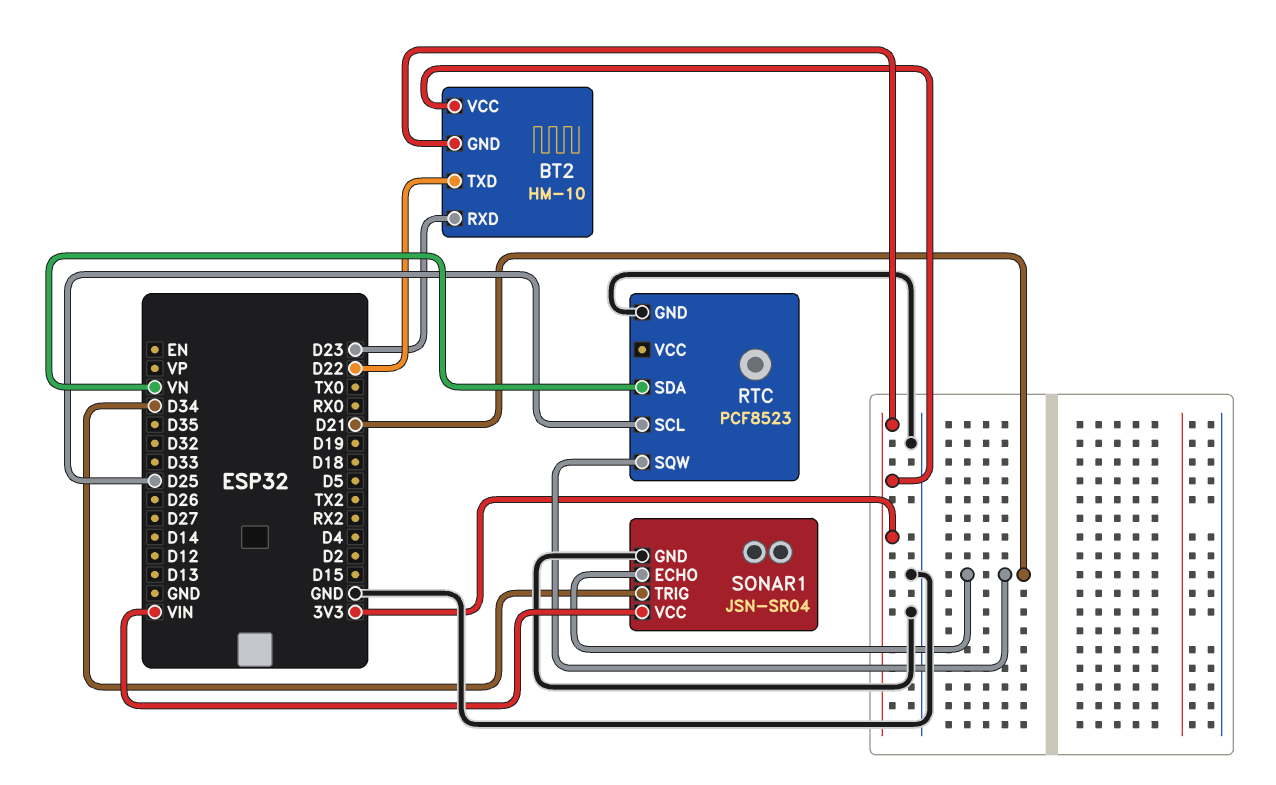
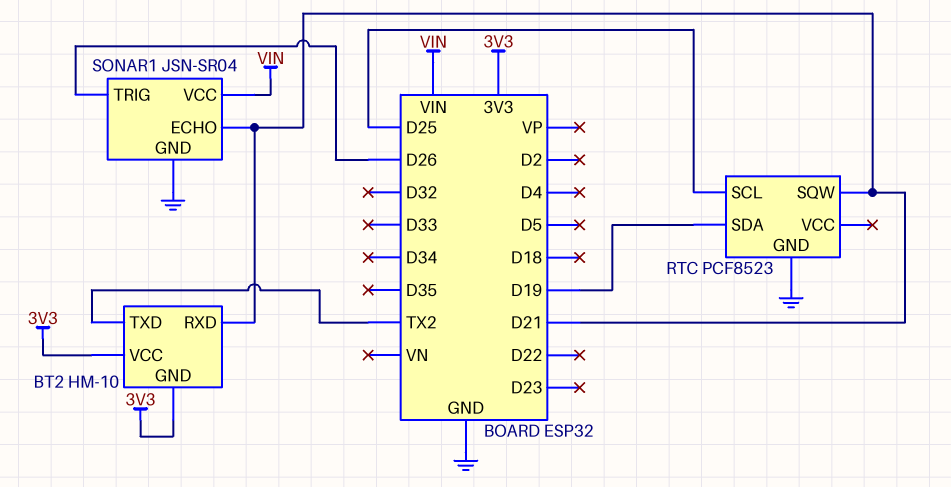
BT2 pin RXD: D23 -> D21
BT2 pin TXD: D22 -> TX2
RTC pin SDA: VN -> D19
SONAR1 pin TRIG: D34 -> D26

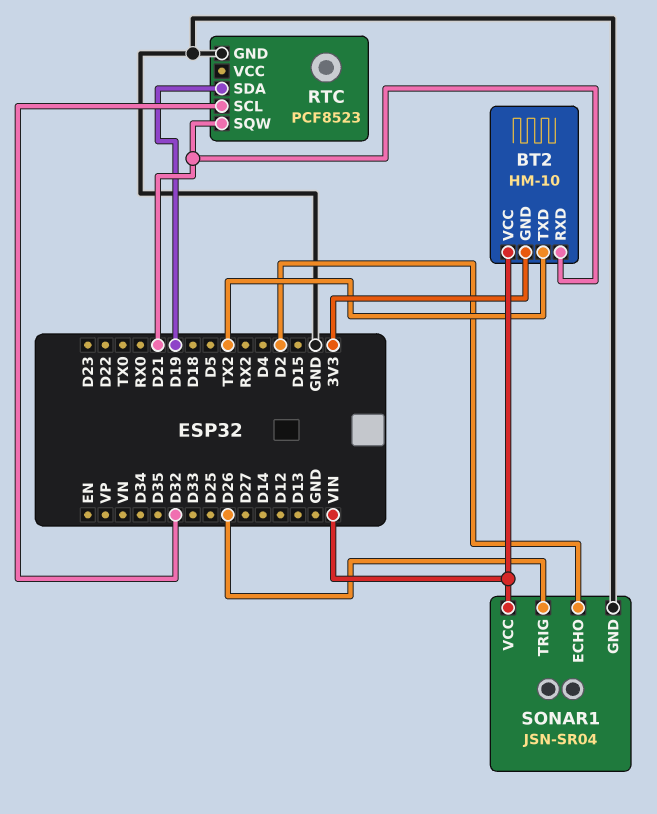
BT2 pin VCC: 3V3 -> VIN
RTC pin SCL: D25 -> D32
SONAR1 pin ECHO: D21 -> D2

